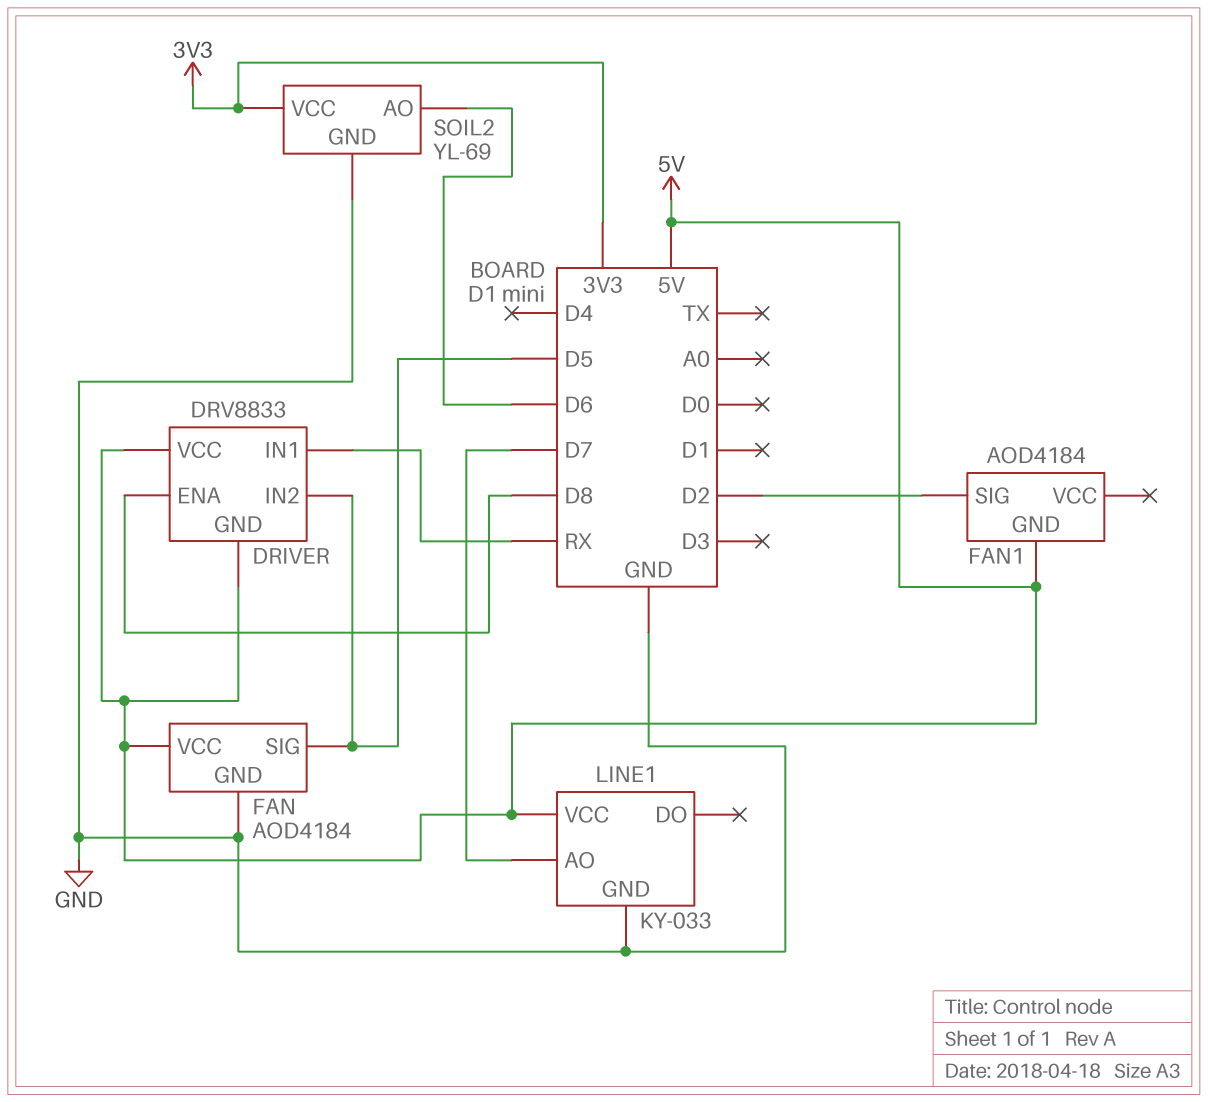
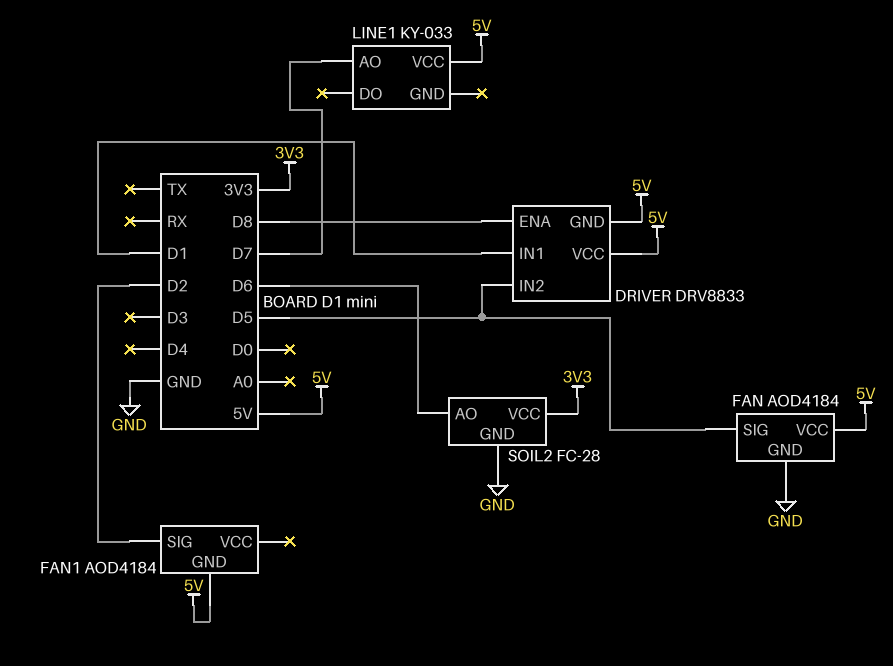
DRIVER pin IN1: RX -> D1
LINE1 pin GND: GND -> none
SOIL2: YL-69 -> FC-28

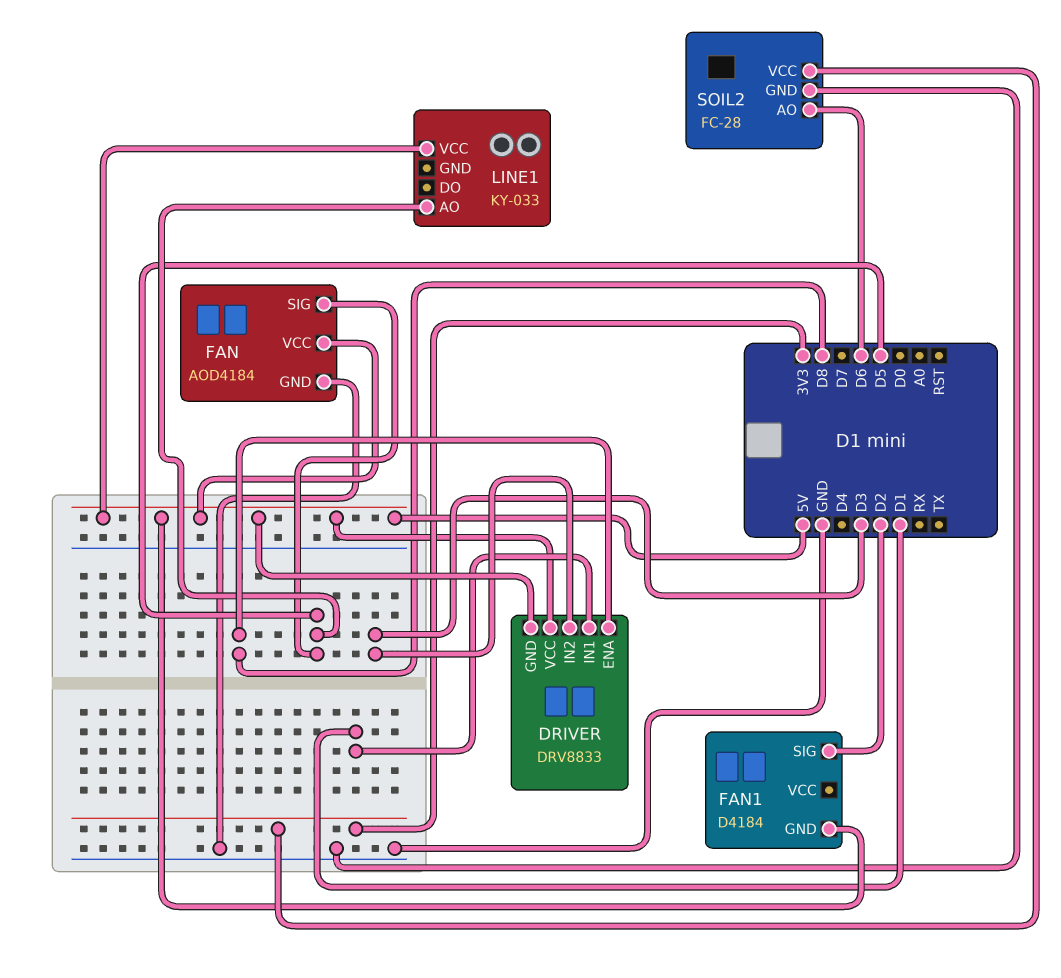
DRIVER pin IN2: D5 -> D3
FAN1: AOD4184 -> D4184
LINE1 pin AO: D7 -> D5

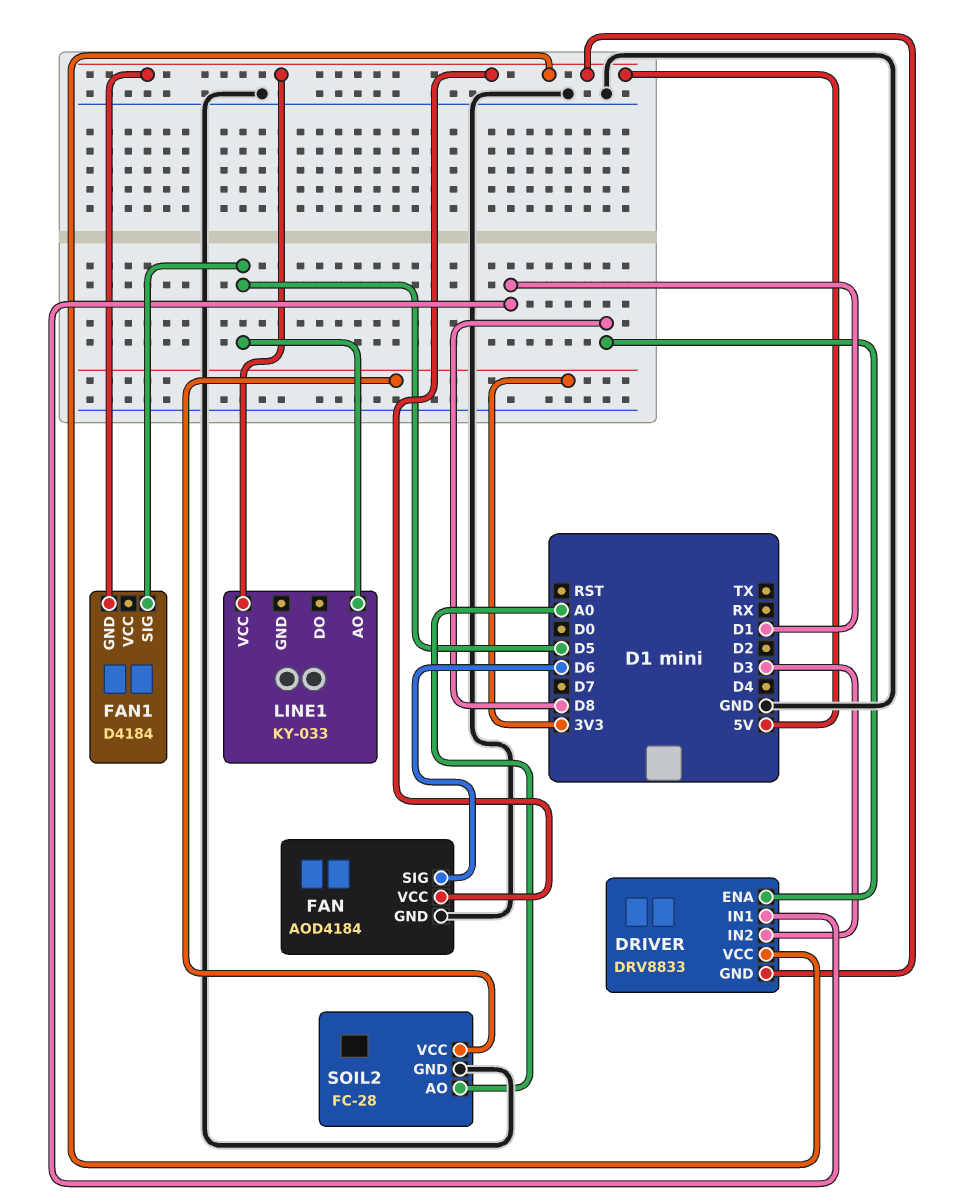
FAN pin SIG: D5 -> D6
FAN1 pin SIG: D2 -> D5
SOIL2 pin AO: D6 -> A0

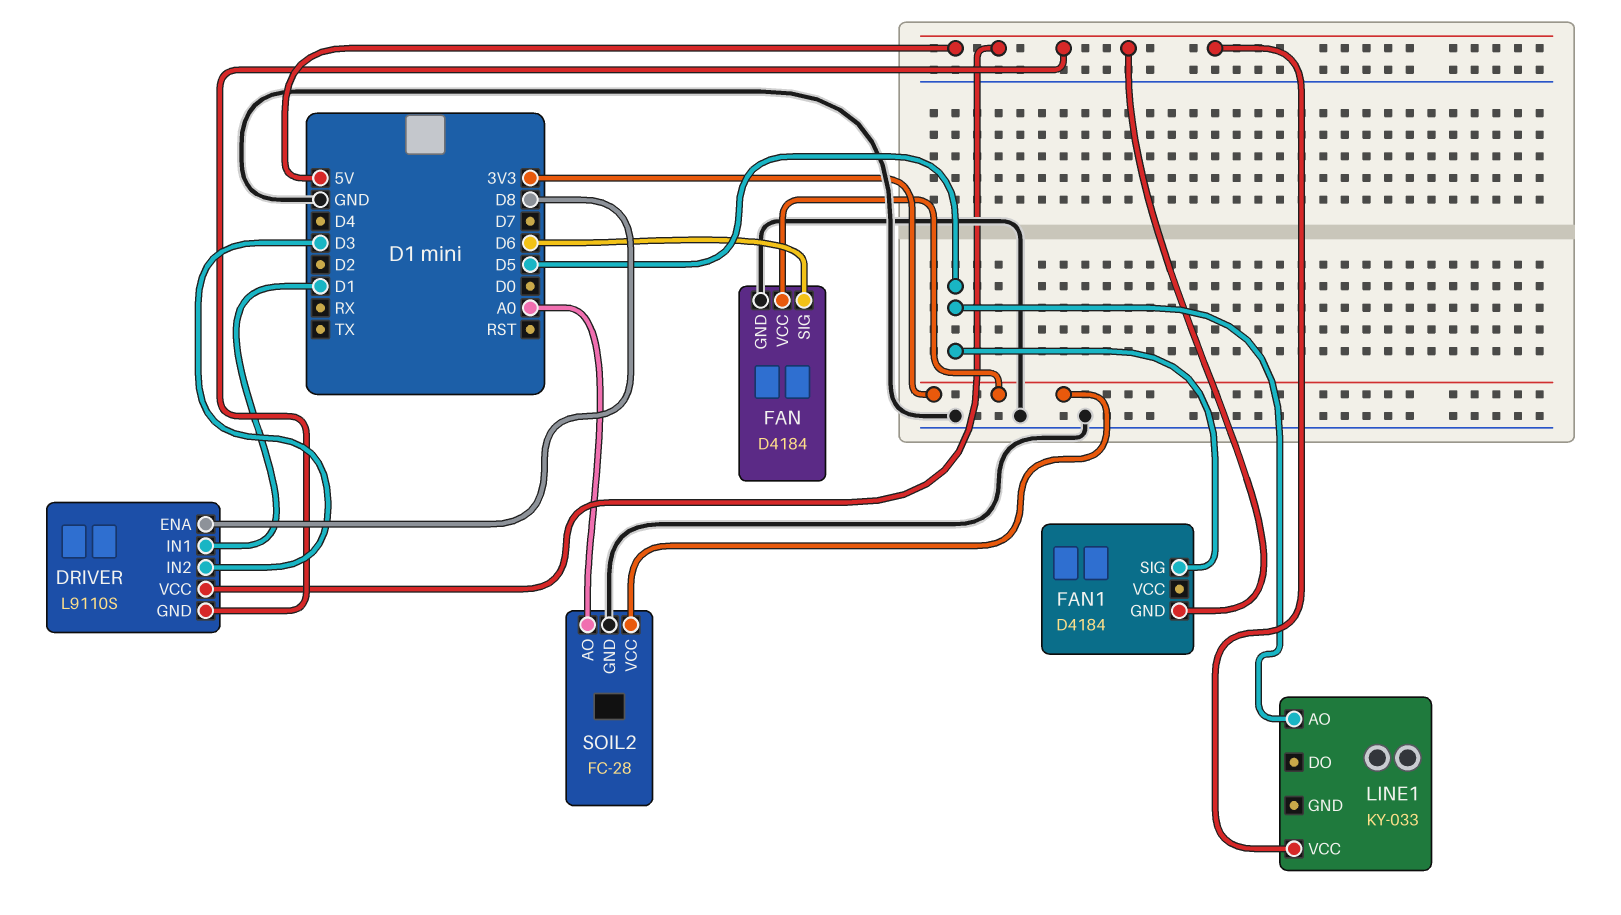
DRIVER: DRV8833 -> L9110S
FAN: AOD4184 -> D4184
FAN pin VCC: 5V -> 3V3

